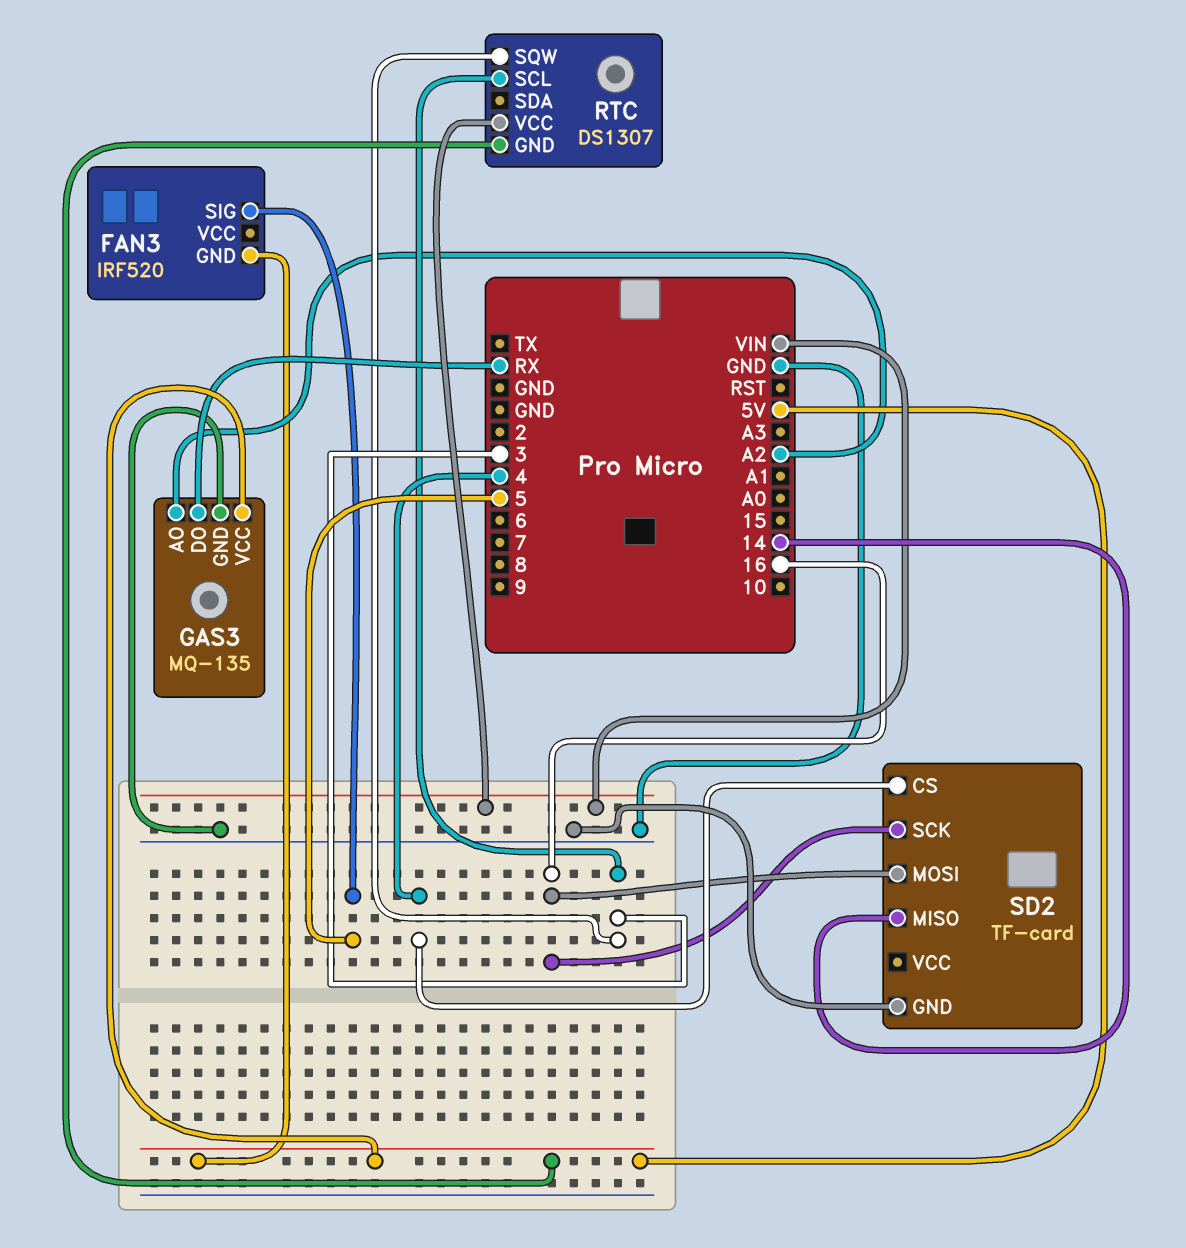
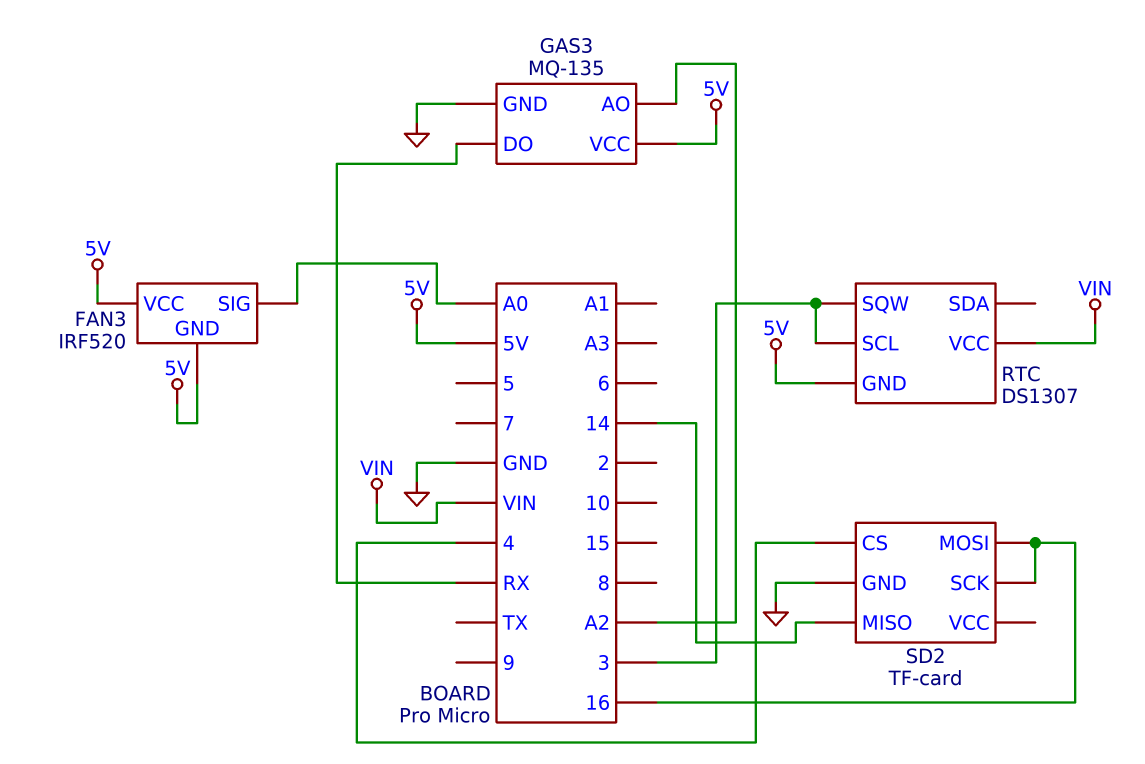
FAN3 pin SIG: 5 -> A0
FAN3 pin VCC: none -> 5V

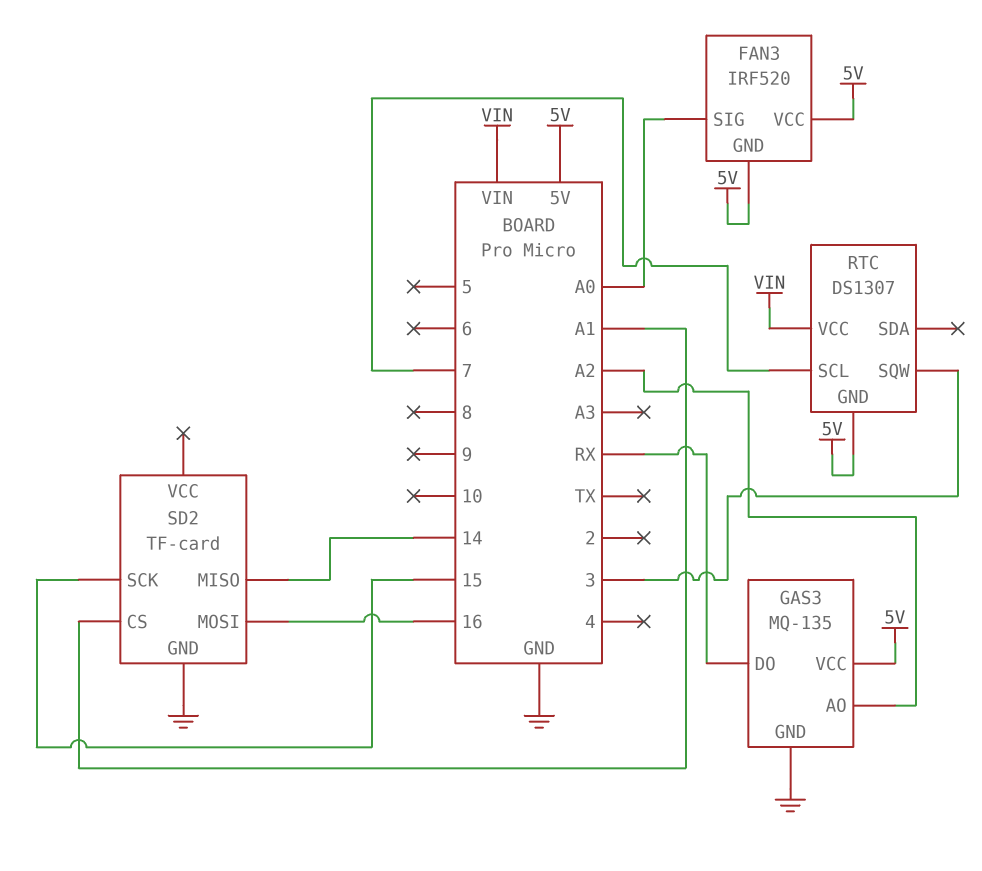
RTC pin SCL: 3 -> 7
SD2 pin CS: 4 -> A1
SD2 pin SCK: 16 -> 15

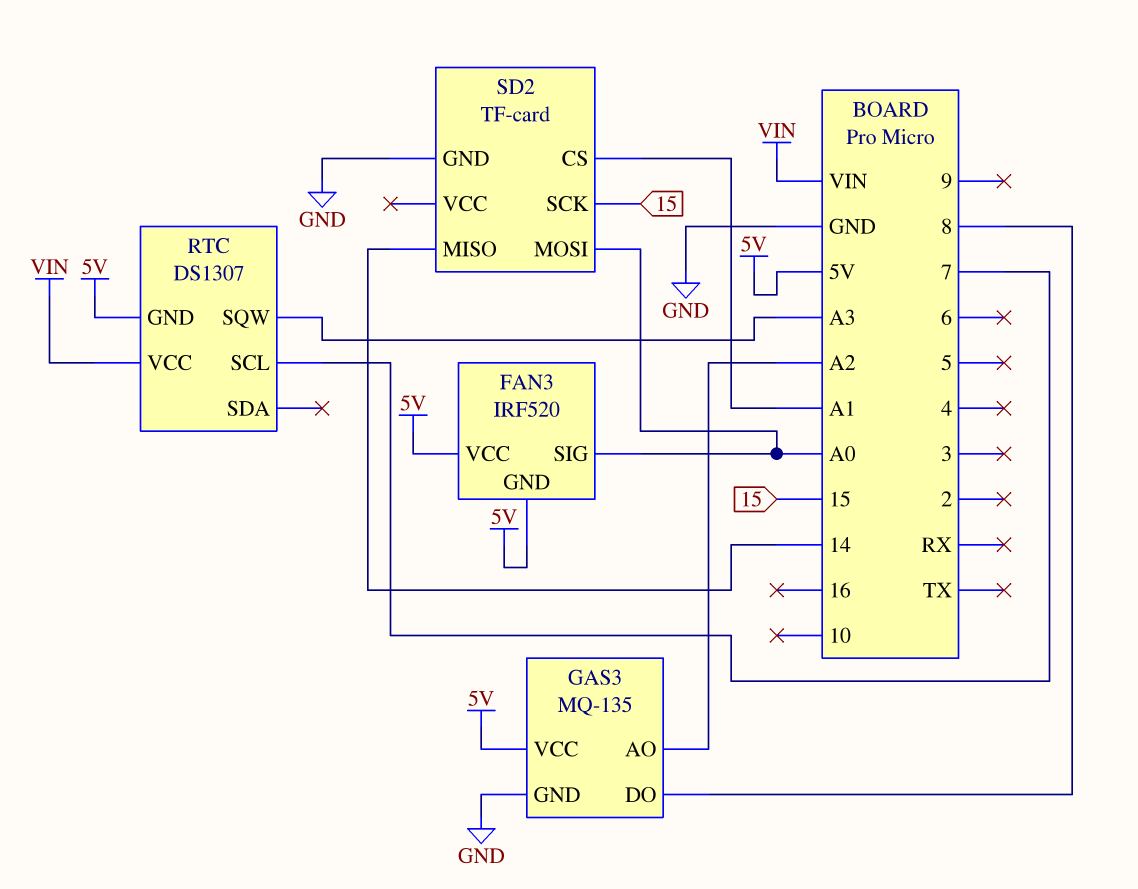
GAS3 pin DO: RX -> 8
RTC pin SQW: 3 -> A3
SD2 pin MOSI: 16 -> A0

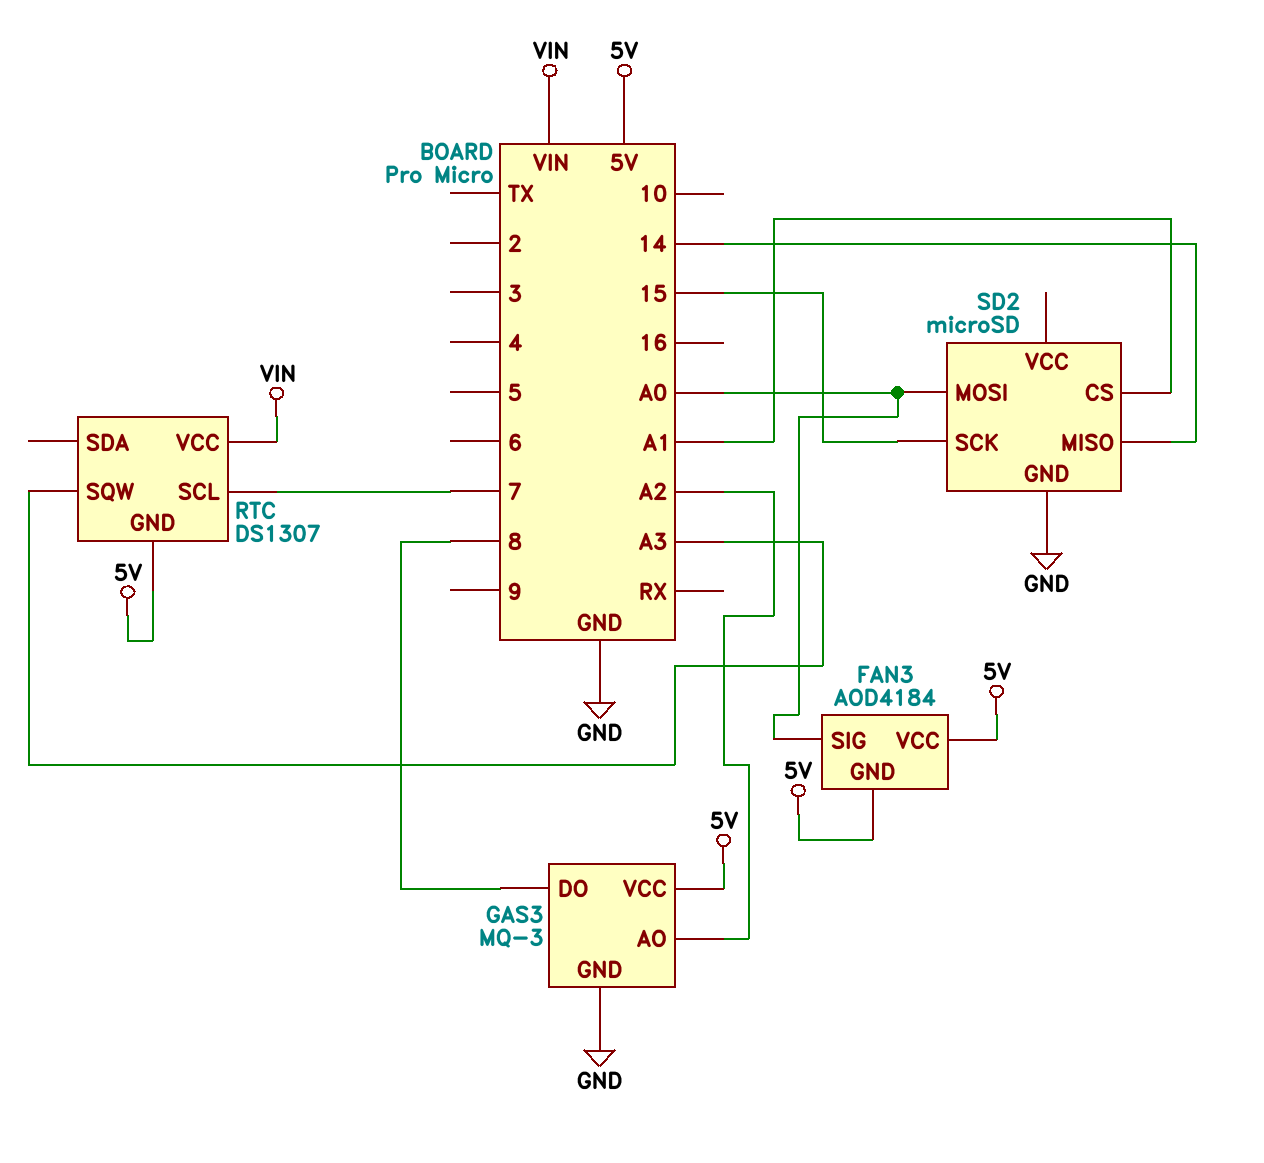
FAN3: IRF520 -> AOD4184
GAS3: MQ-135 -> MQ-3
SD2: TF-card -> microSD

